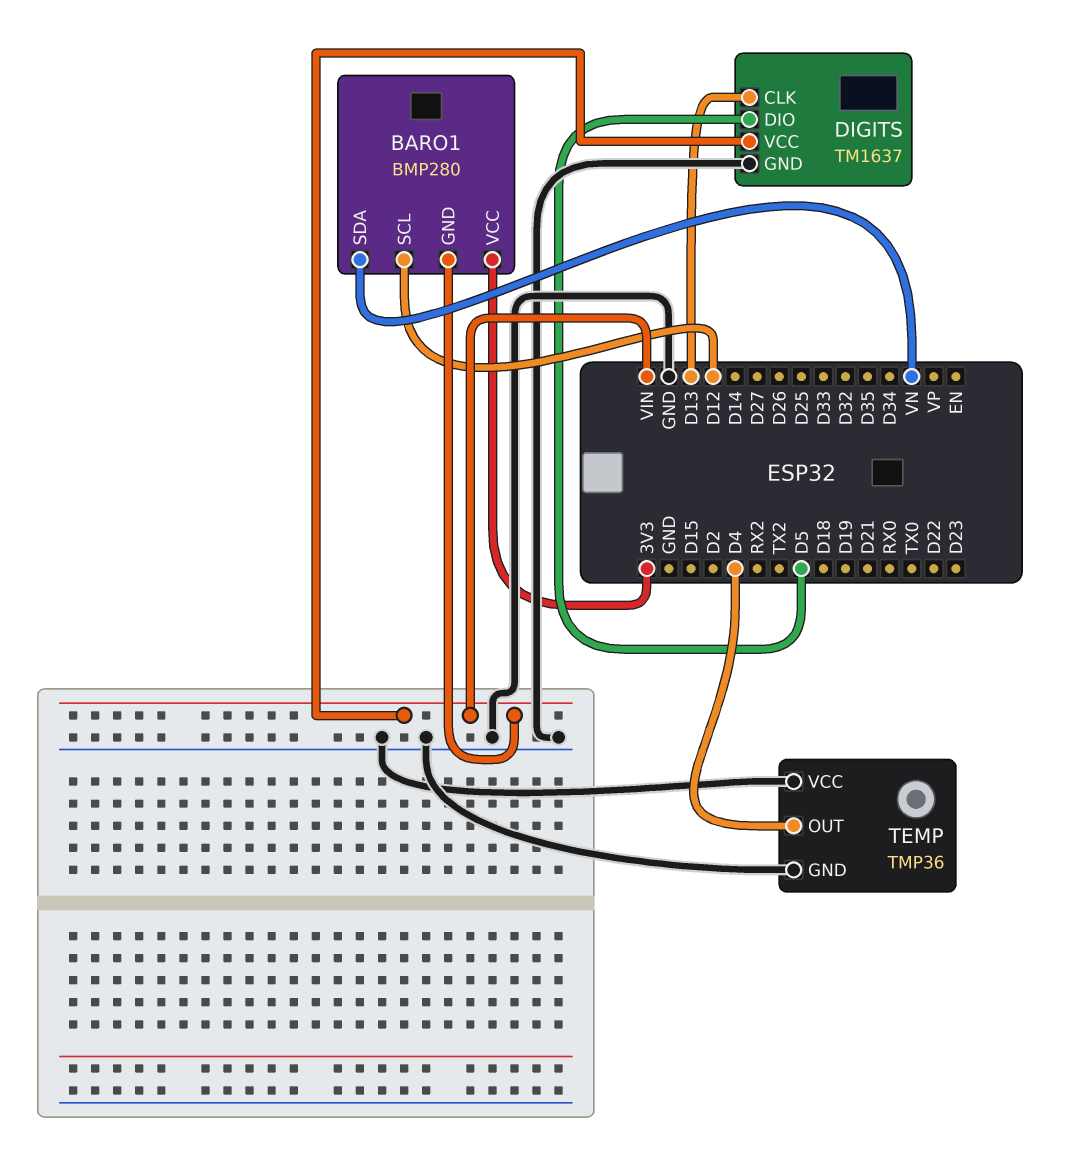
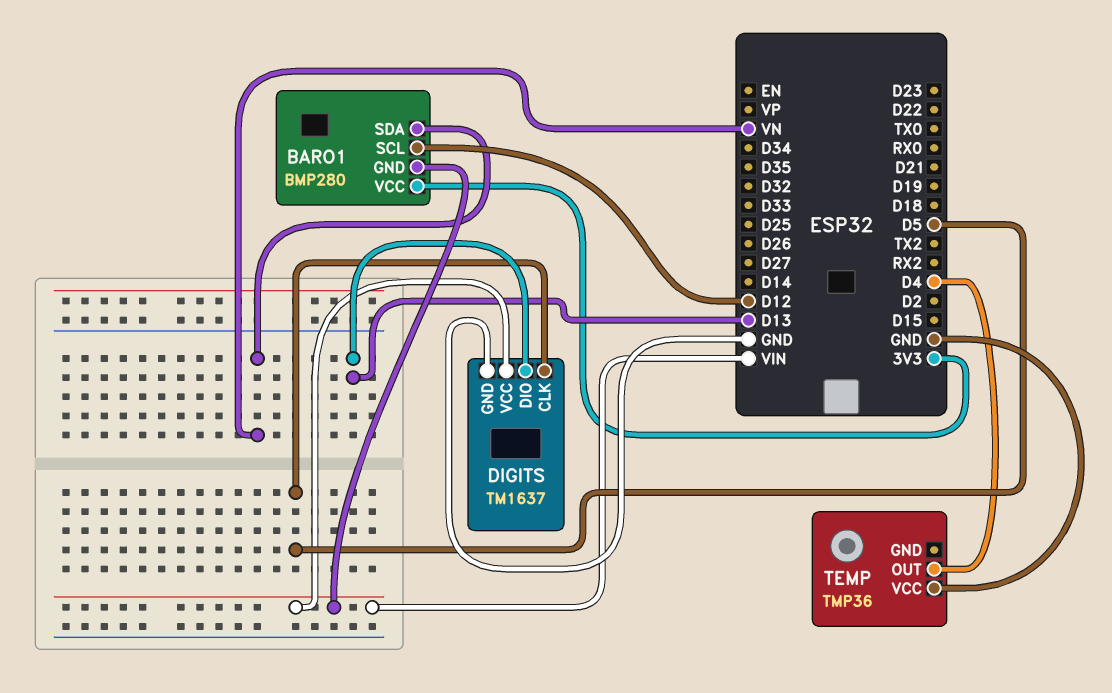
DIGITS pin CLK: D13 -> D5
DIGITS pin DIO: D5 -> D13
TEMP pin GND: GND -> none

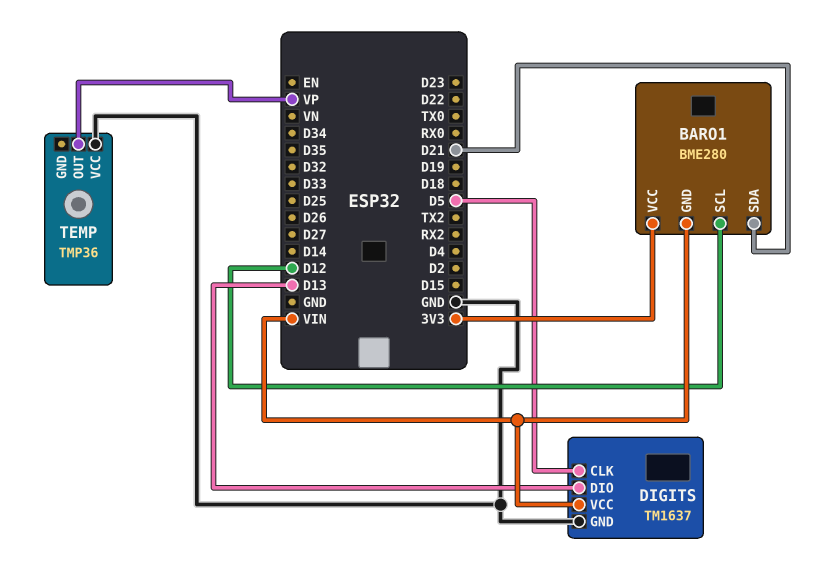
BARO1: BMP280 -> BME280
BARO1 pin SDA: VN -> D21
TEMP pin OUT: D4 -> VP

